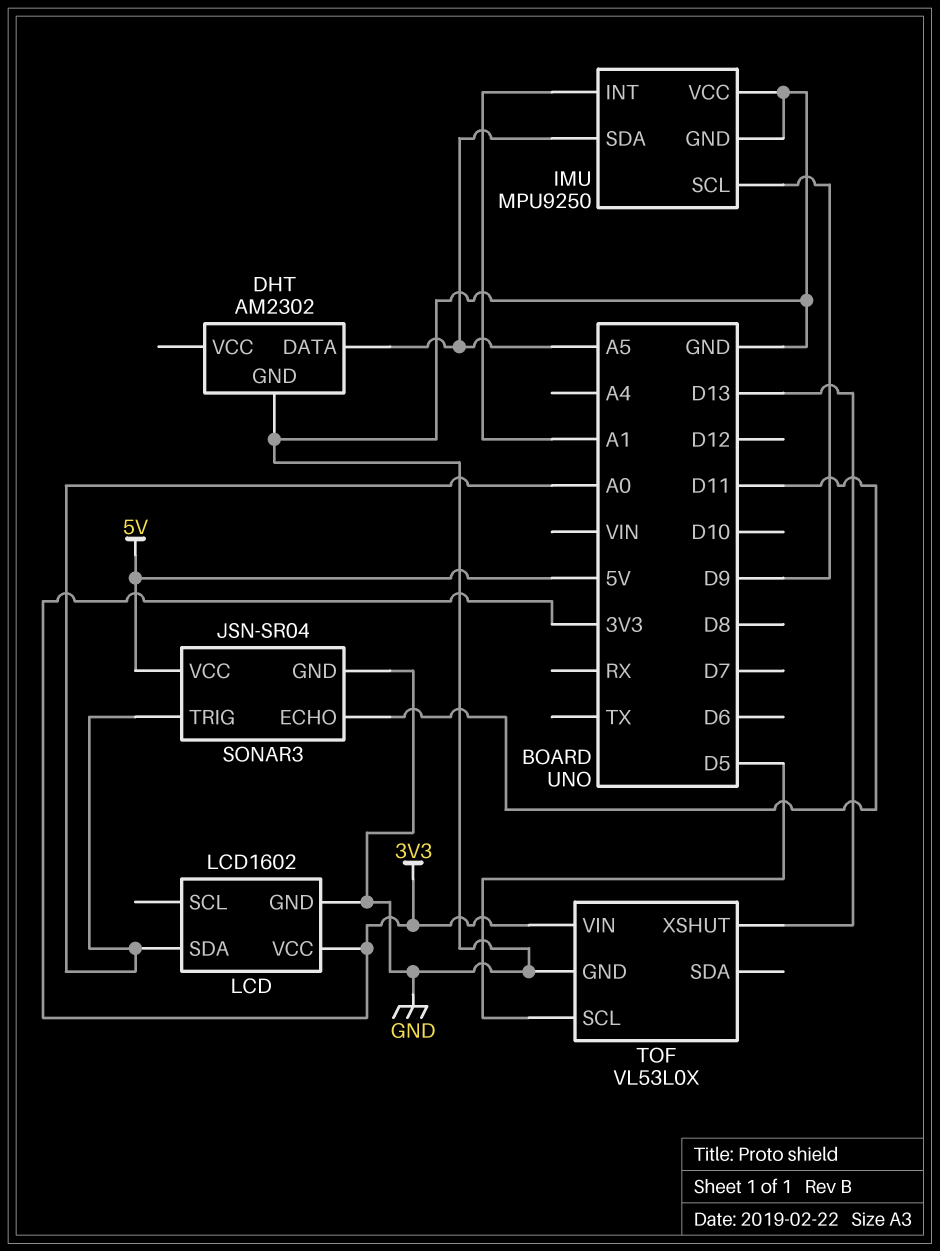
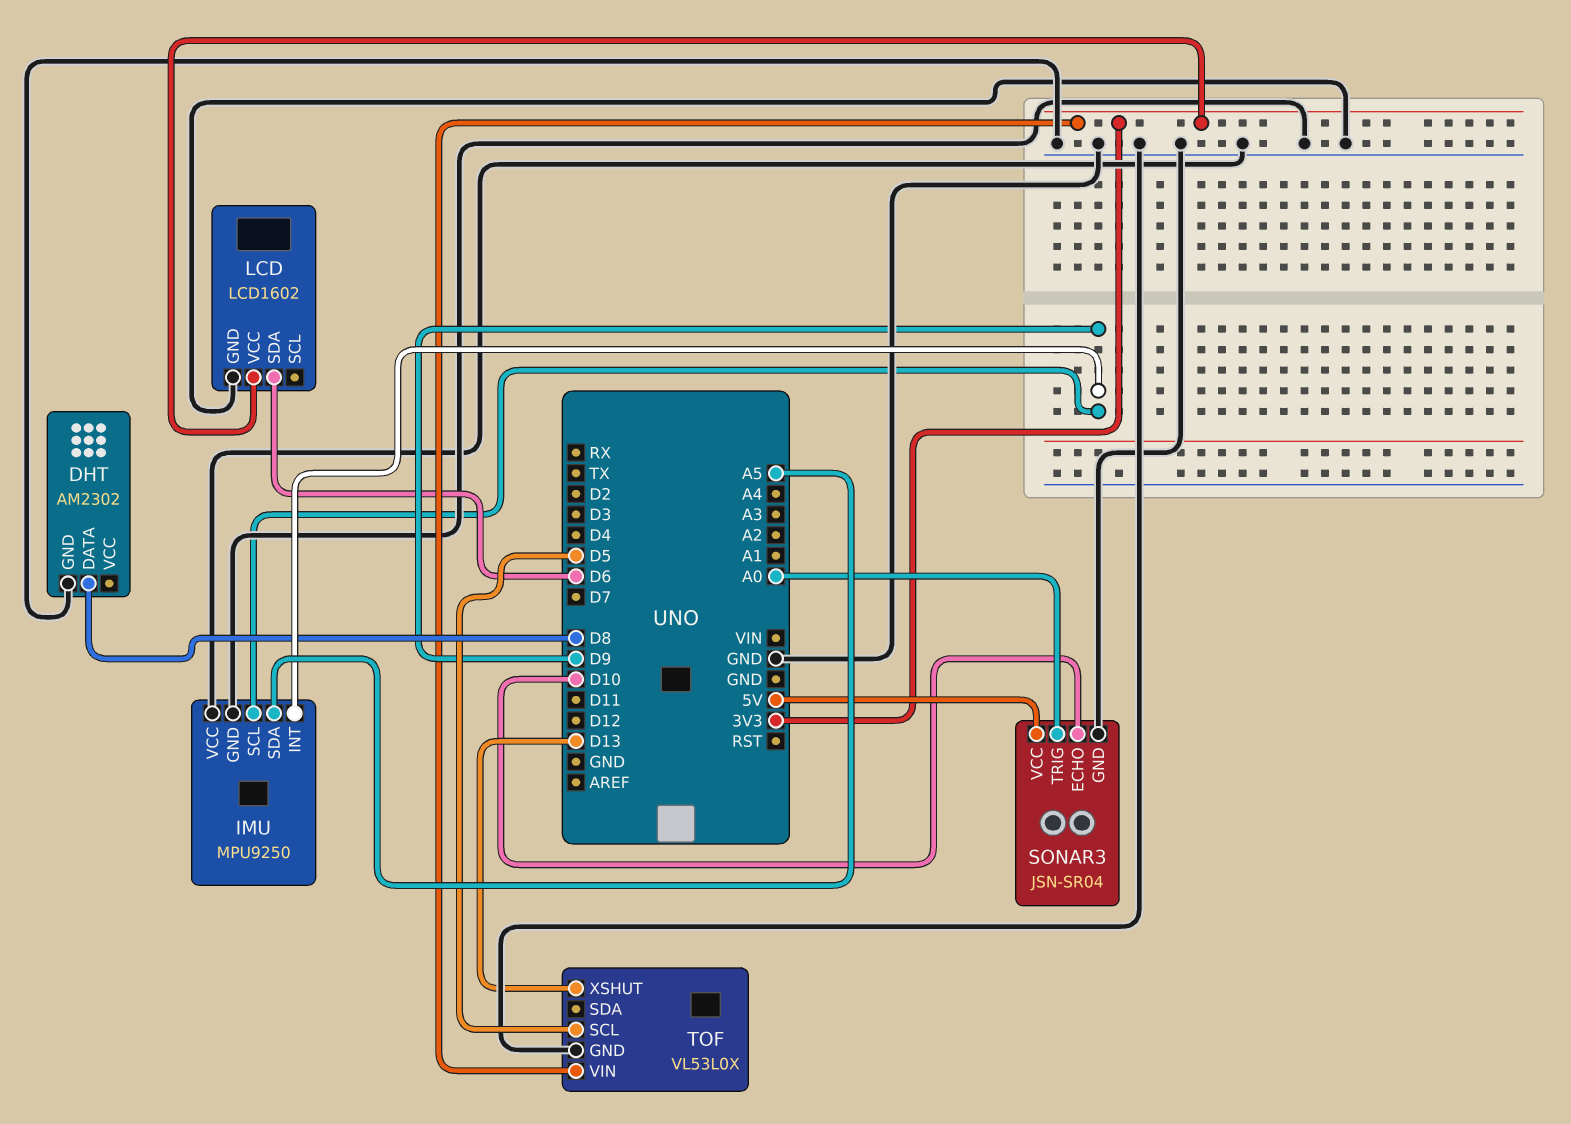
DHT pin DATA: A5 -> D8
IMU pin INT: A1 -> D9
LCD pin SDA: A0 -> D6
SONAR3 pin ECHO: D11 -> D10

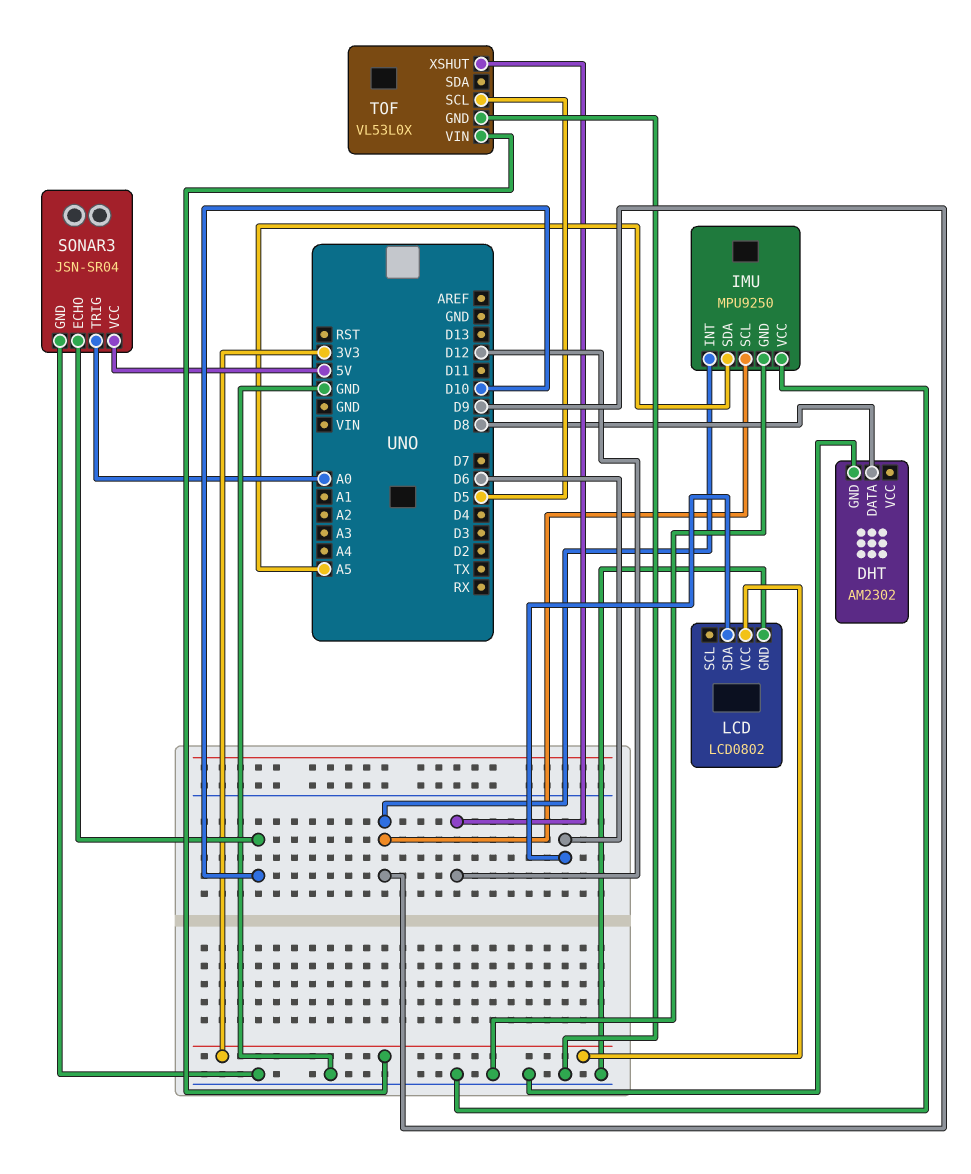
LCD: LCD1602 -> LCD0802
TOF pin XSHUT: D13 -> D12

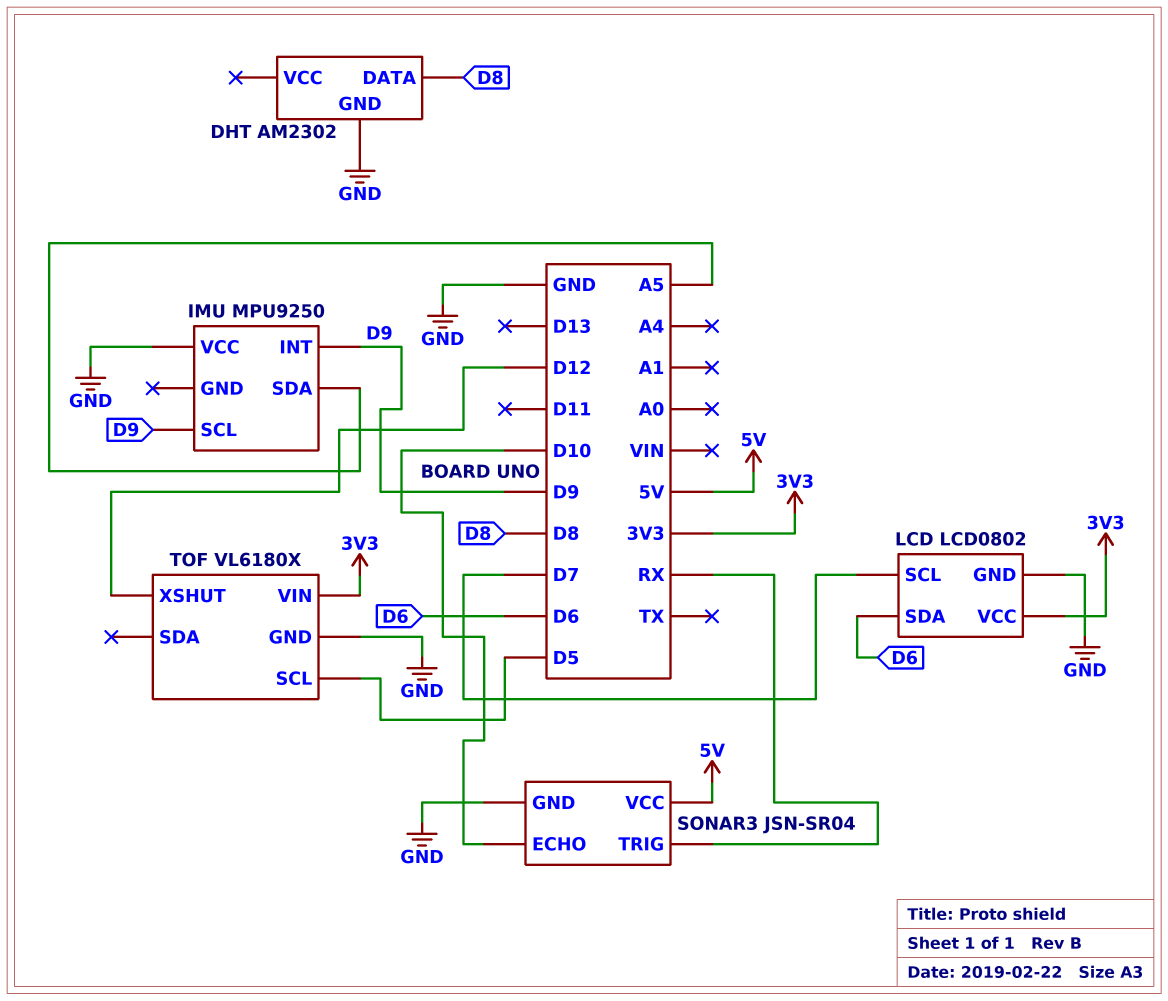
IMU pin GND: GND -> none
LCD pin SCL: none -> D7
SONAR3 pin TRIG: A0 -> RX
TOF: VL53L0X -> VL6180X

